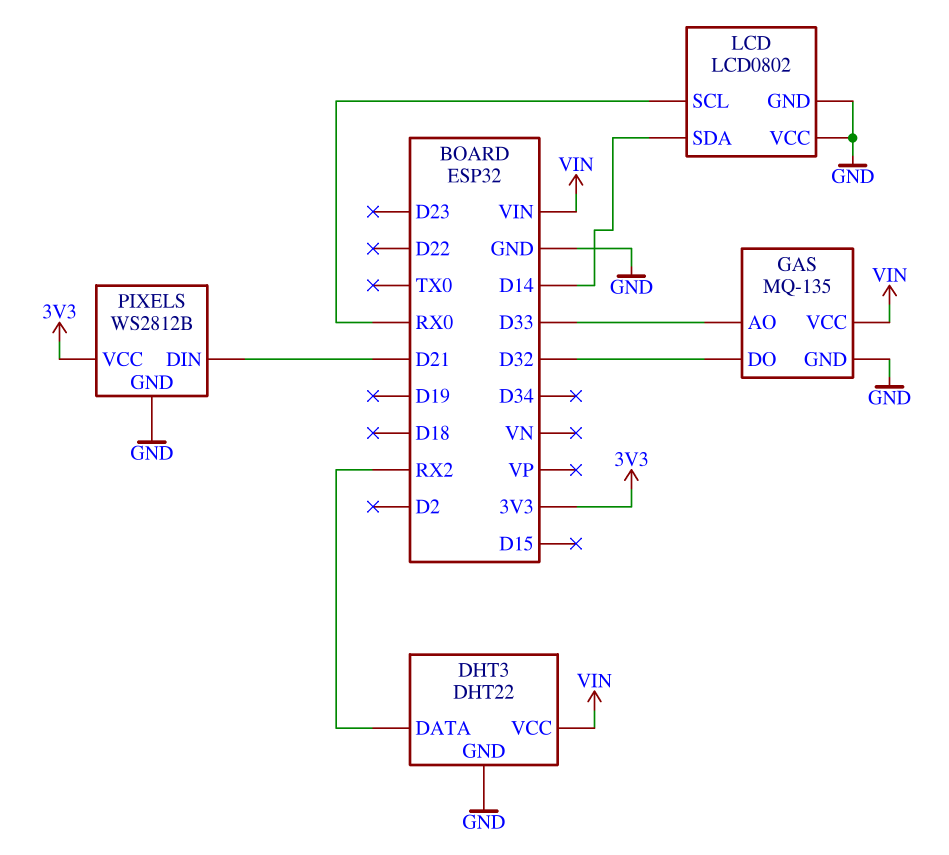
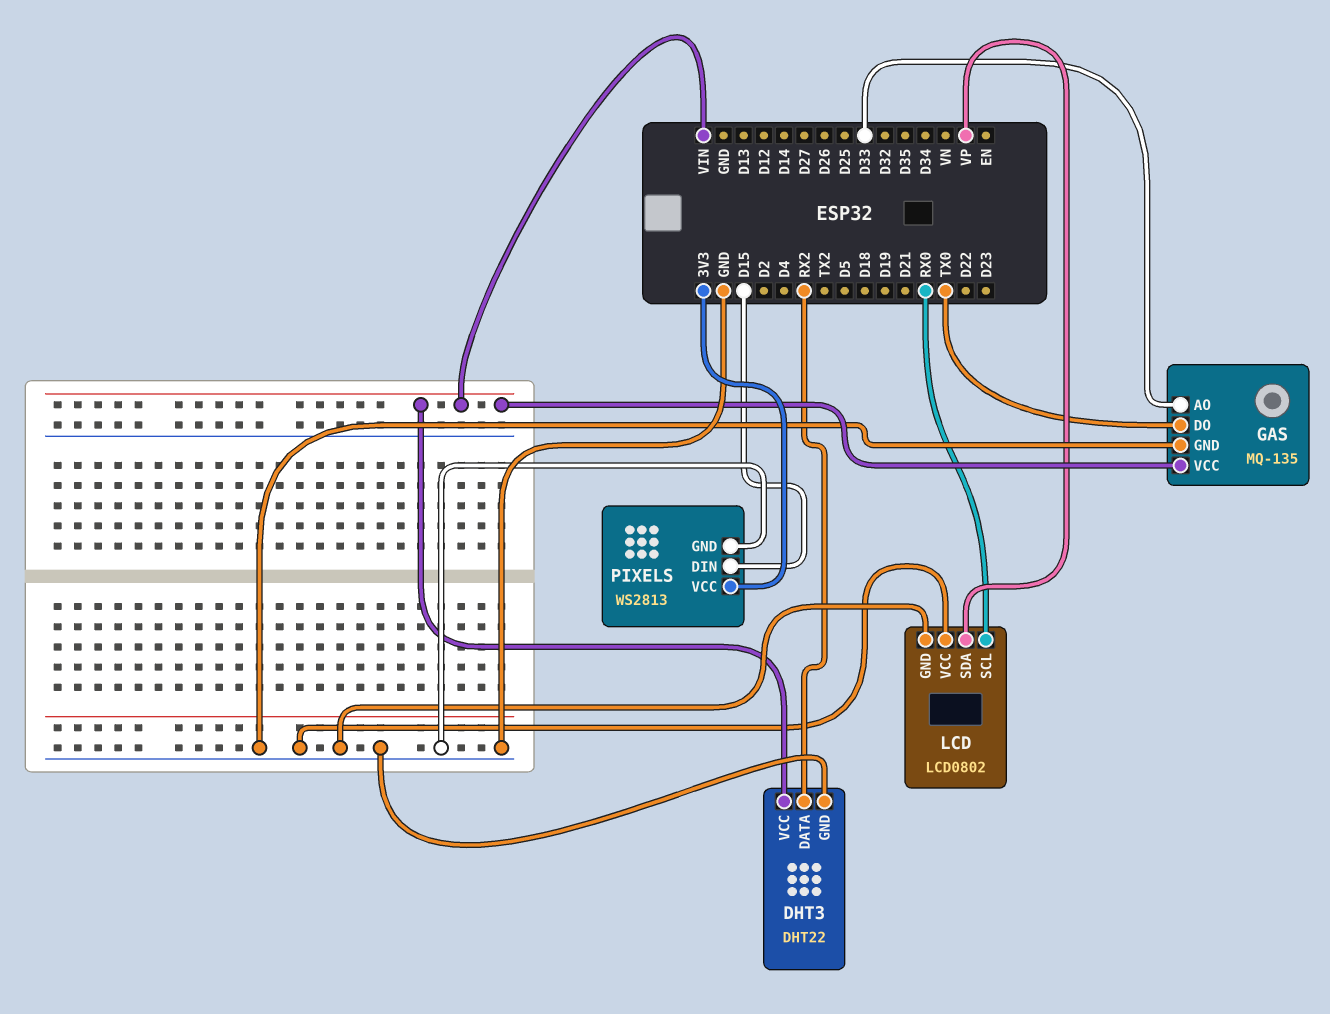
GAS pin DO: D32 -> TX0
LCD pin SDA: D14 -> VP
PIXELS: WS2812B -> WS2813
PIXELS pin DIN: D21 -> D15

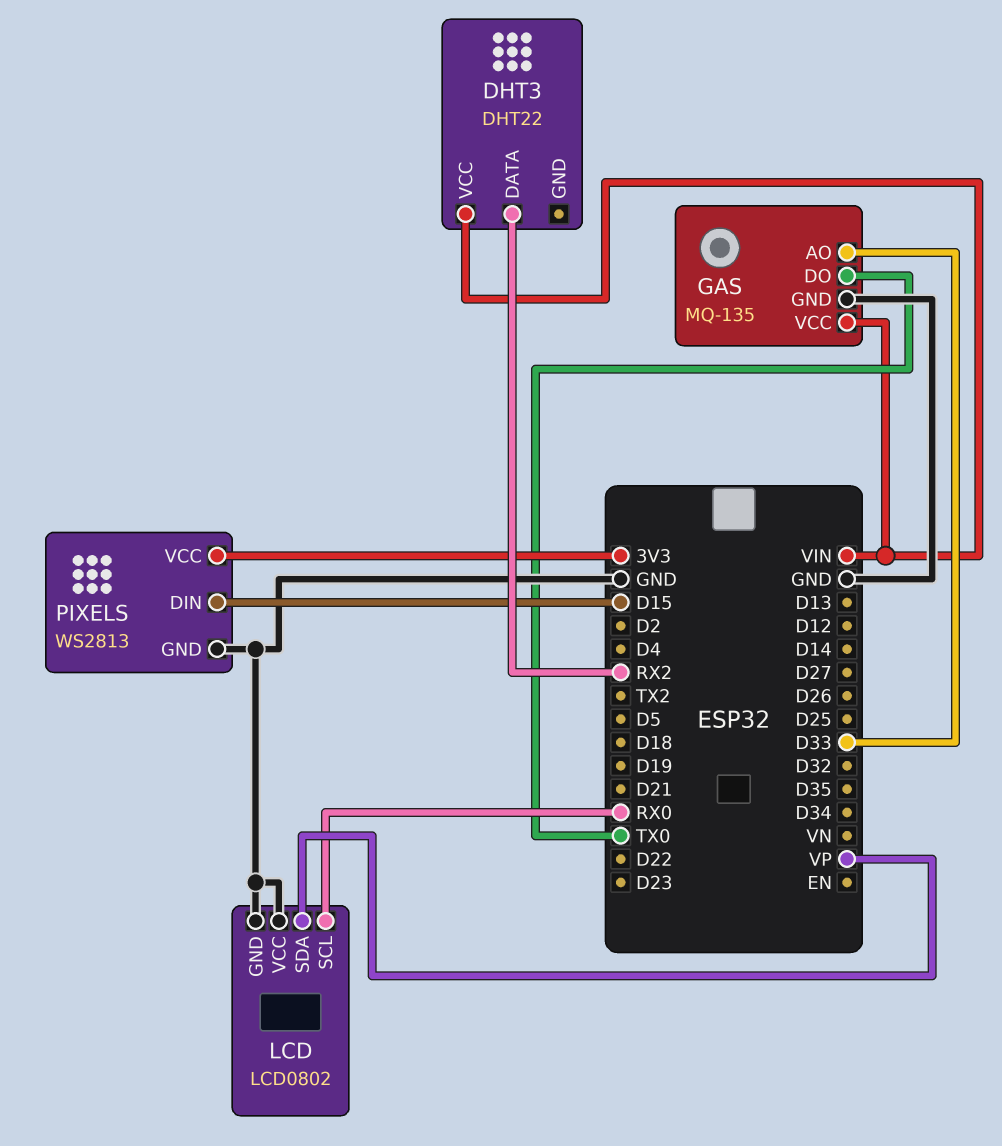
DHT3 pin GND: GND -> none

